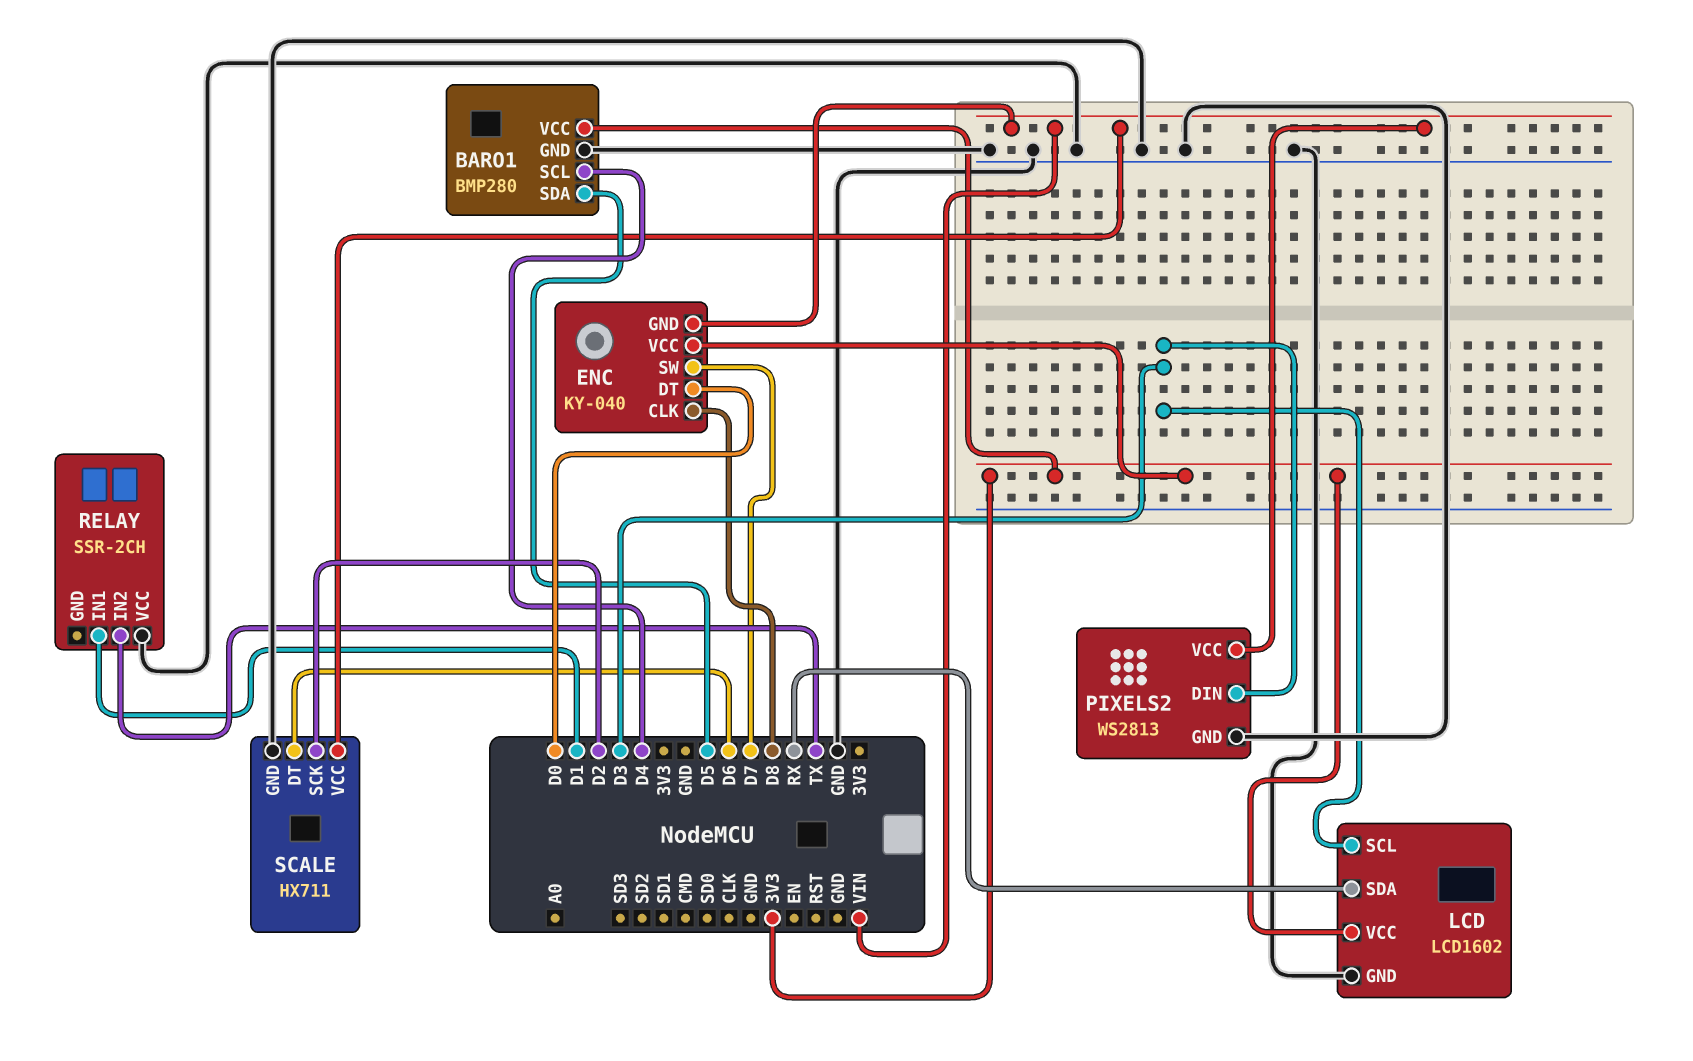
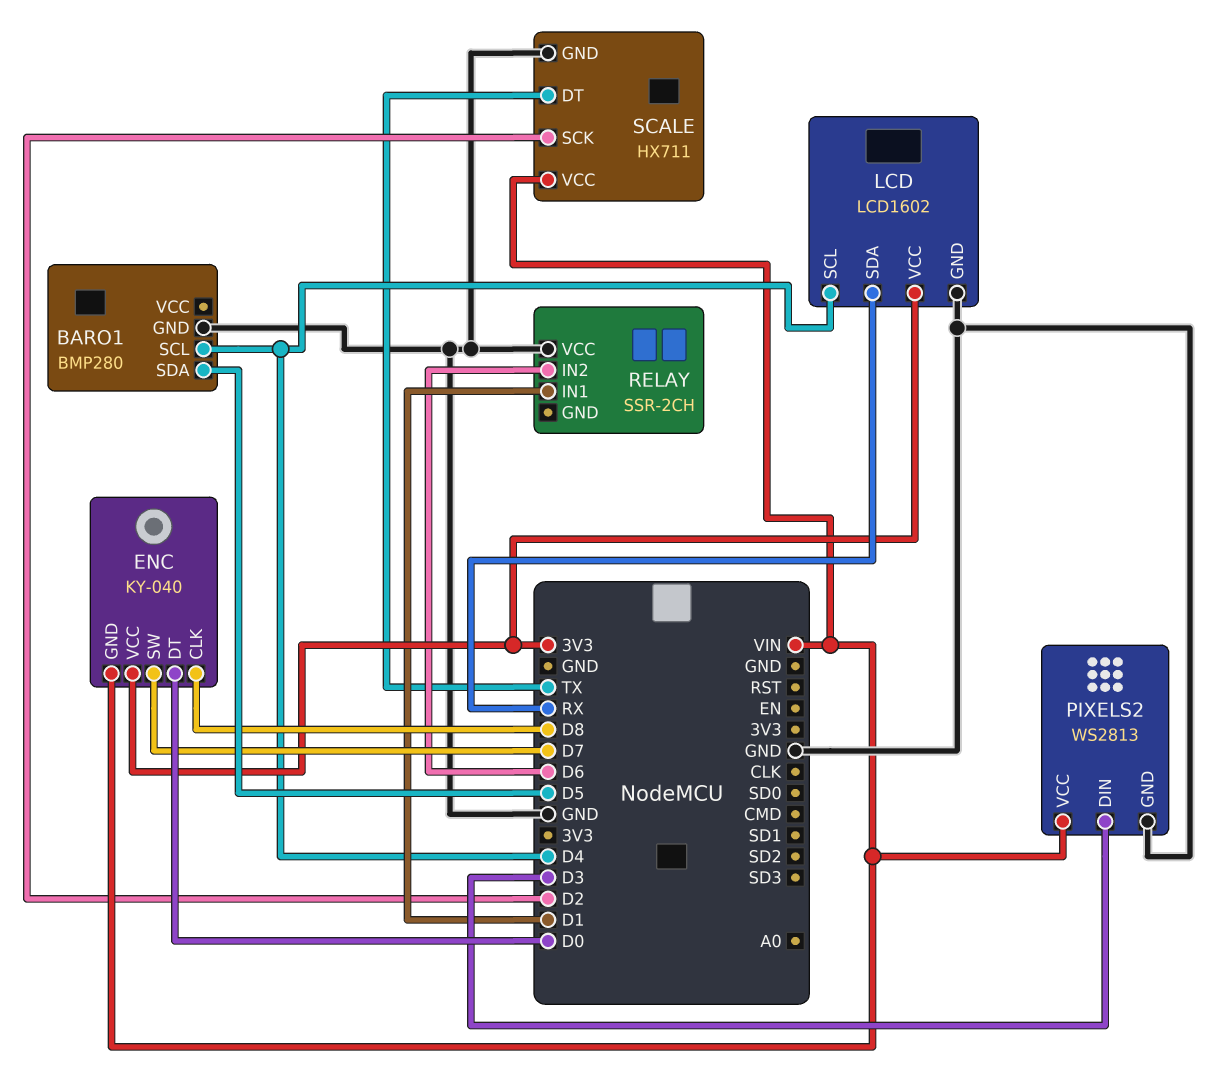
BARO1 pin VCC: 3V3 -> none
LCD pin SCL: D3 -> D4
RELAY pin IN2: TX -> D6
SCALE pin DT: D6 -> TX

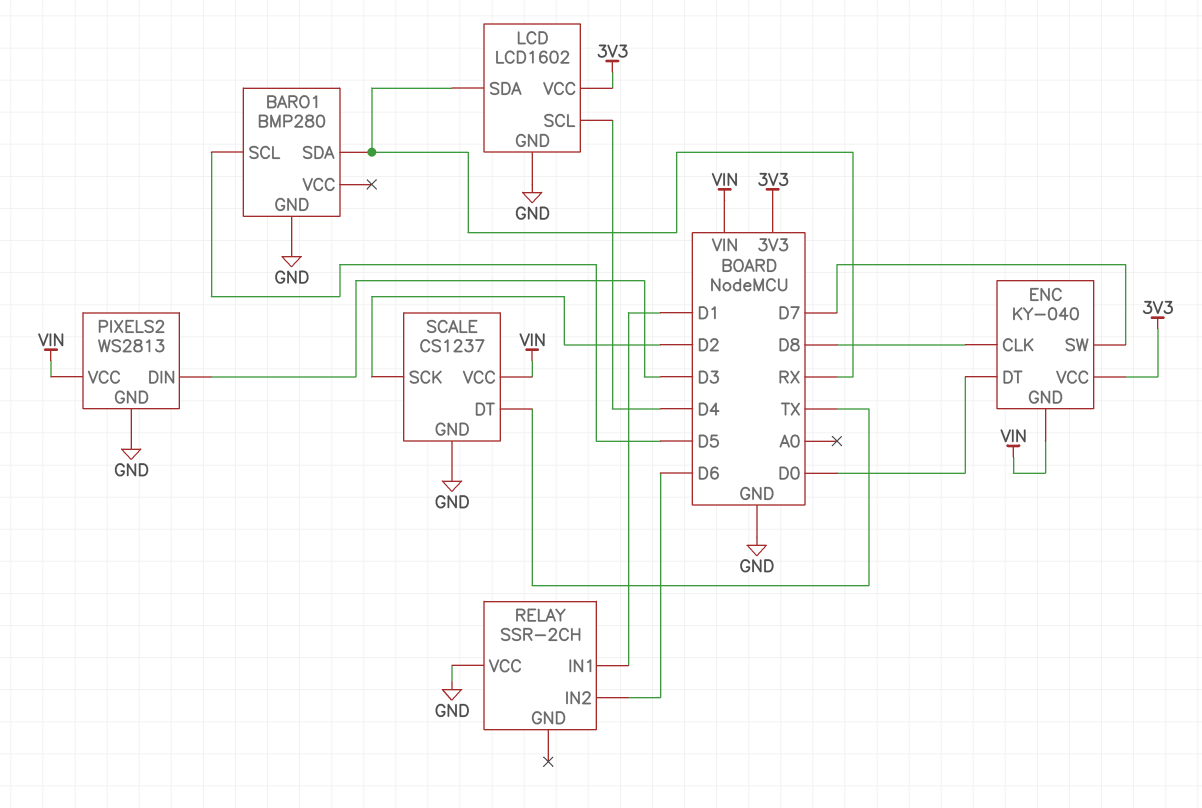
BARO1 pin SCL: D4 -> D5
BARO1 pin SDA: D5 -> RX
SCALE: HX711 -> CS1237

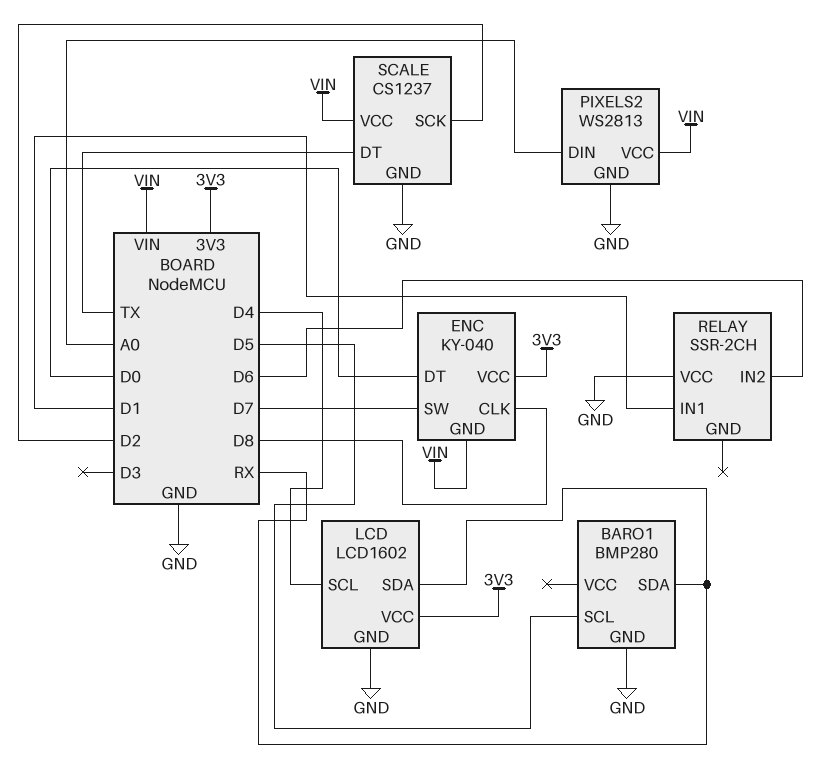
PIXELS2 pin DIN: D3 -> A0

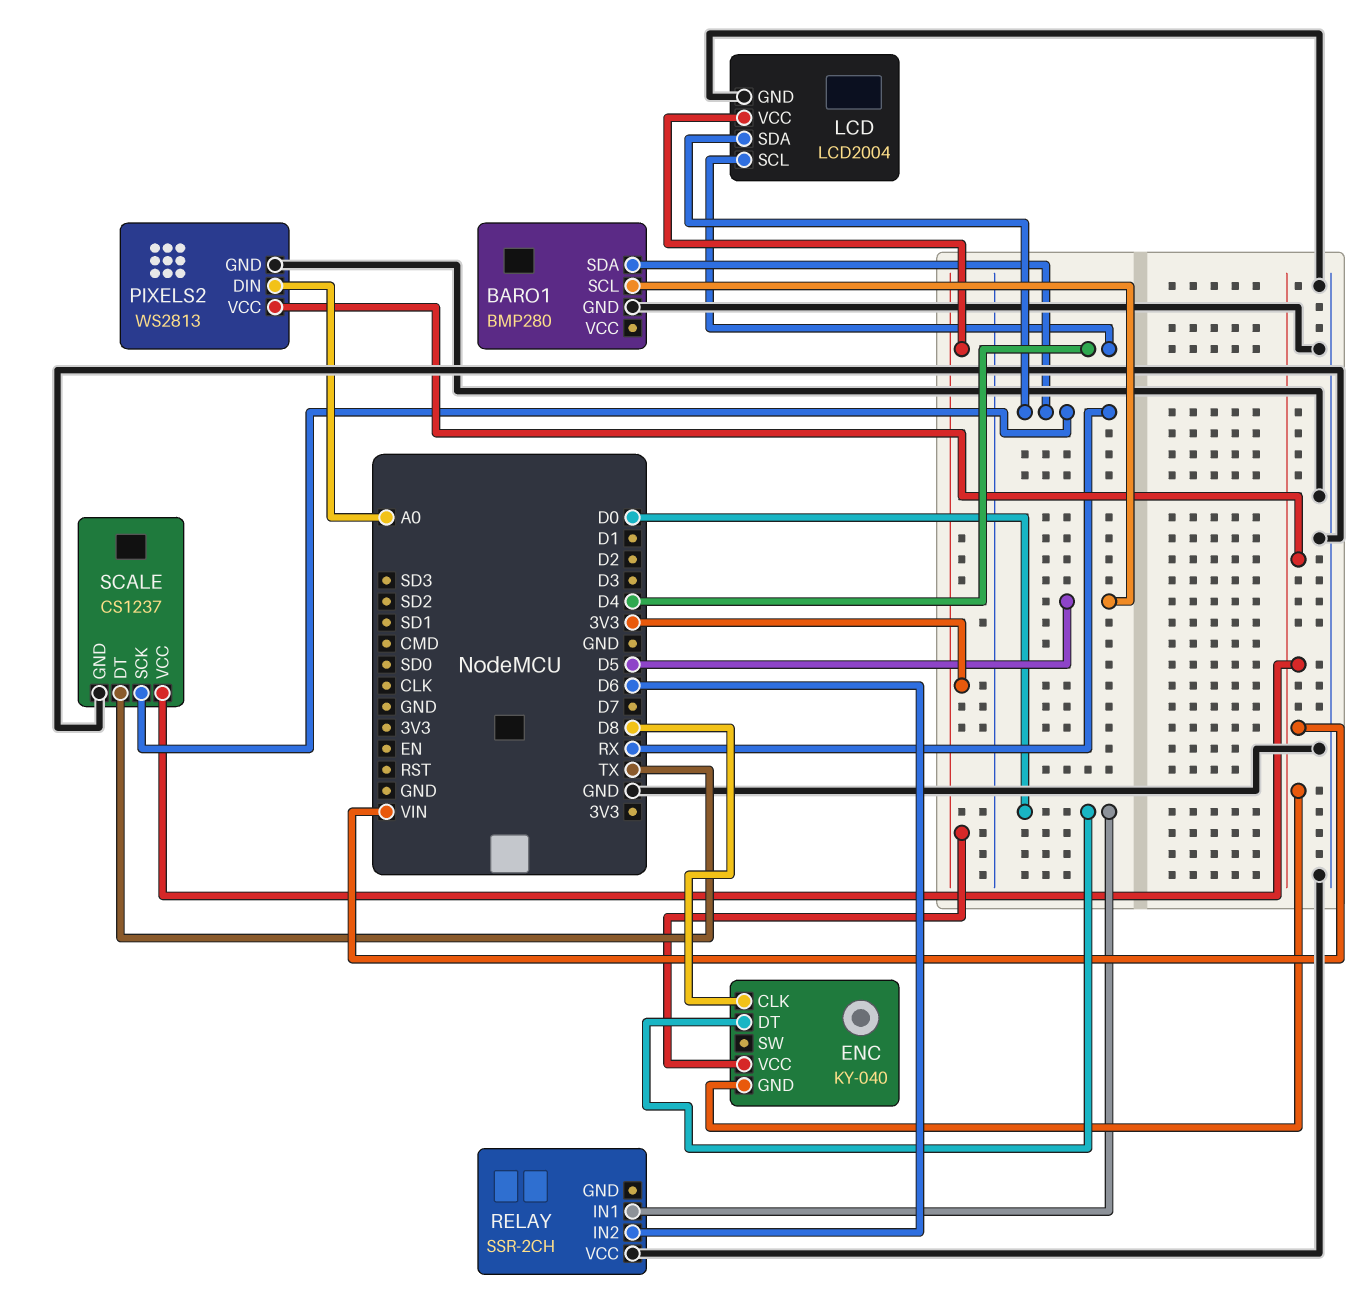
ENC pin SW: D7 -> none
LCD: LCD1602 -> LCD2004
RELAY pin IN1: D1 -> D0
SCALE pin SCK: D2 -> RX

